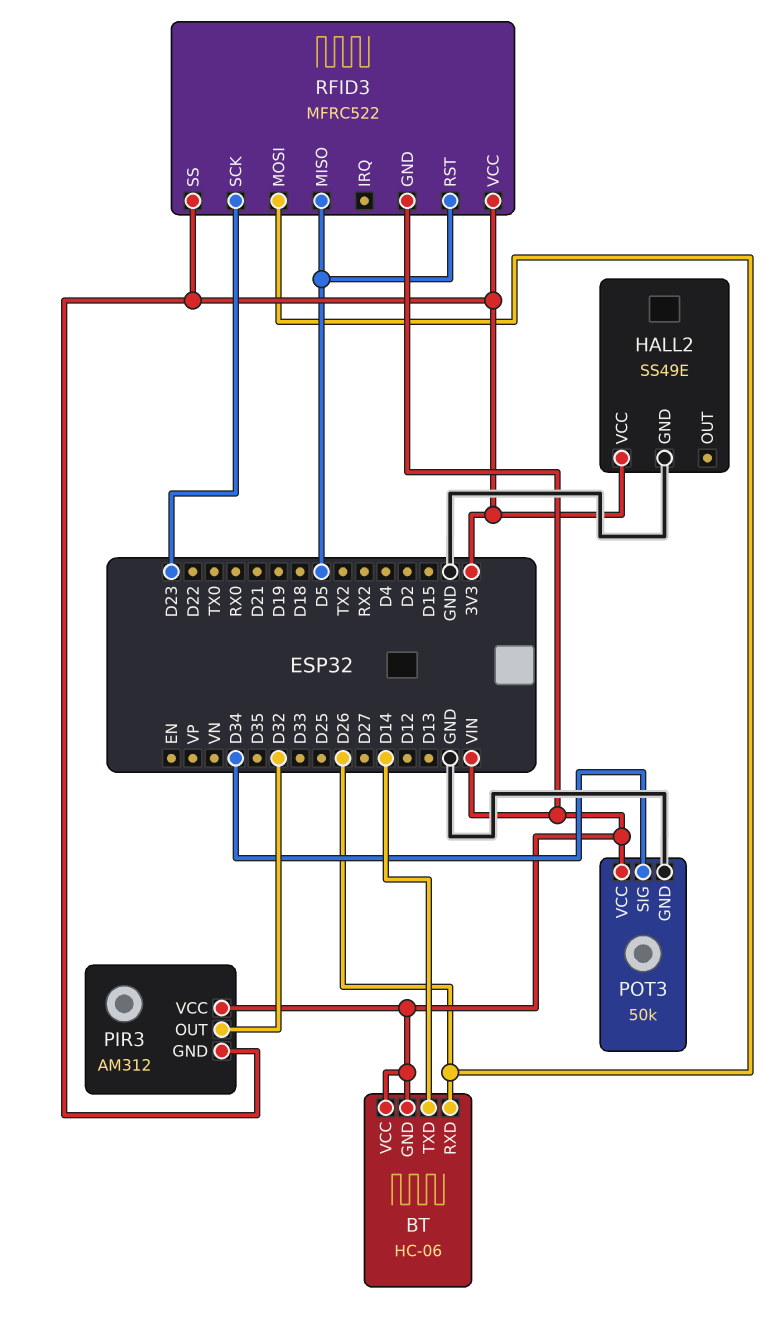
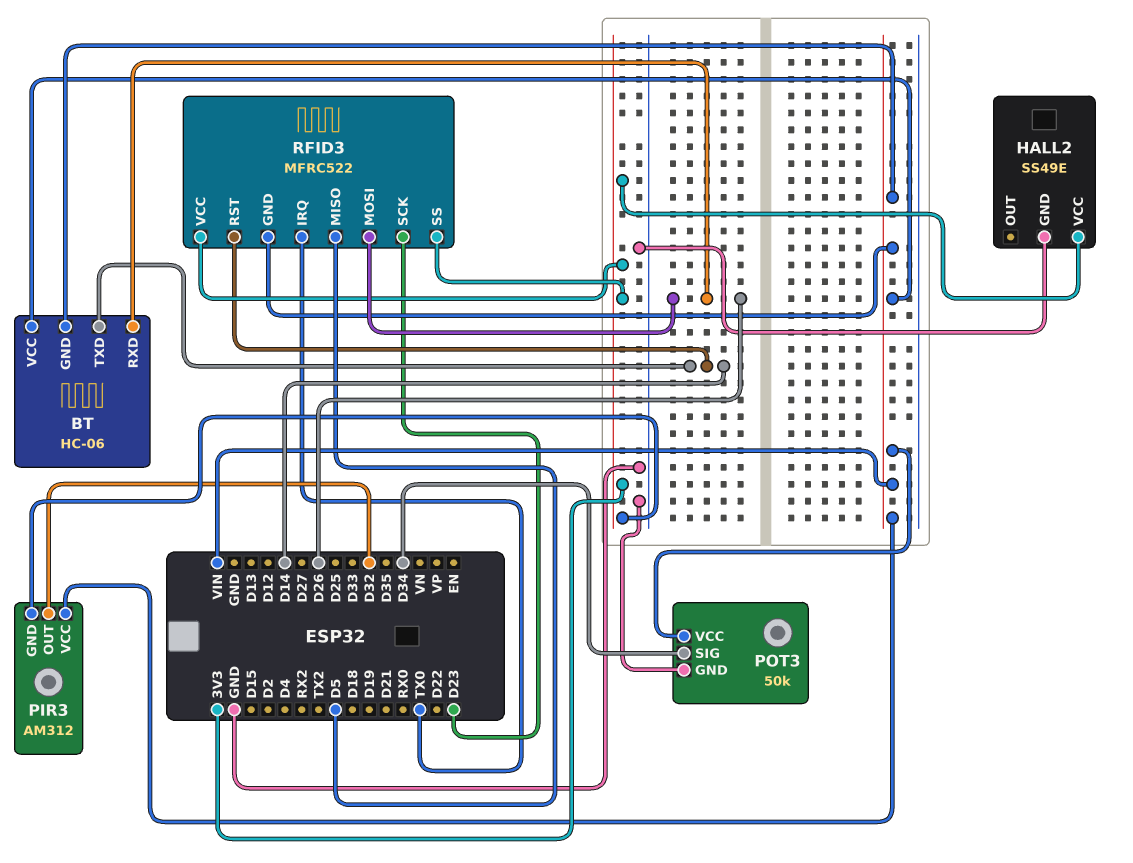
RFID3 pin IRQ: none -> TX0
RFID3 pin RST: D5 -> D14

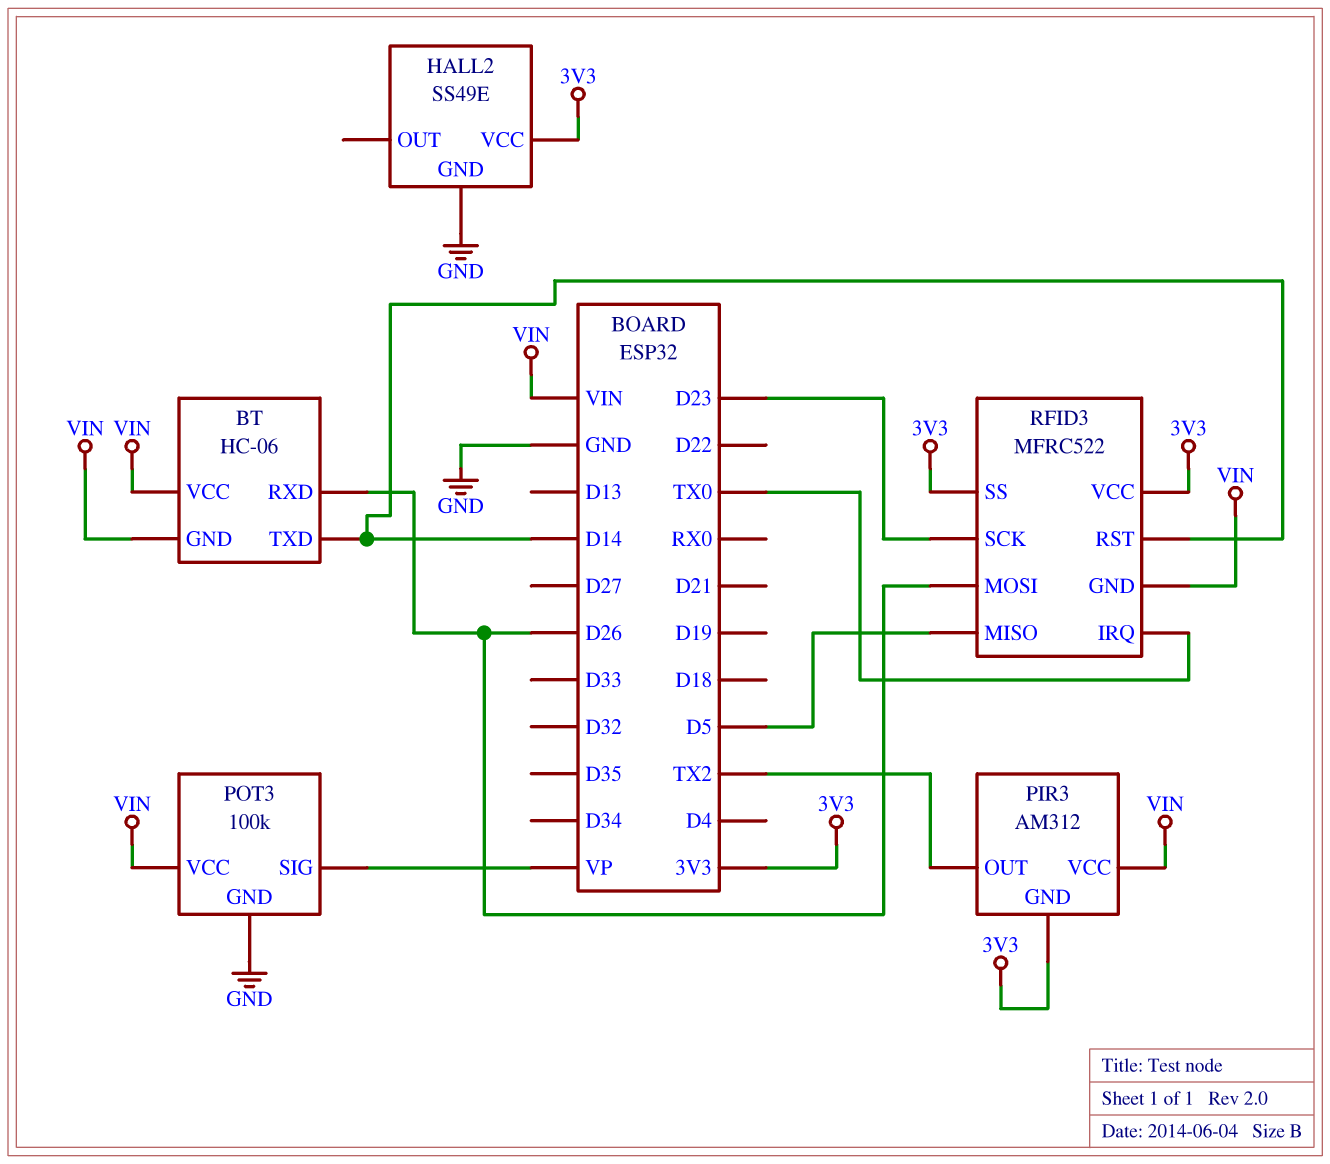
PIR3 pin OUT: D32 -> TX2
POT3: 50k -> 100k
POT3 pin SIG: D34 -> VP

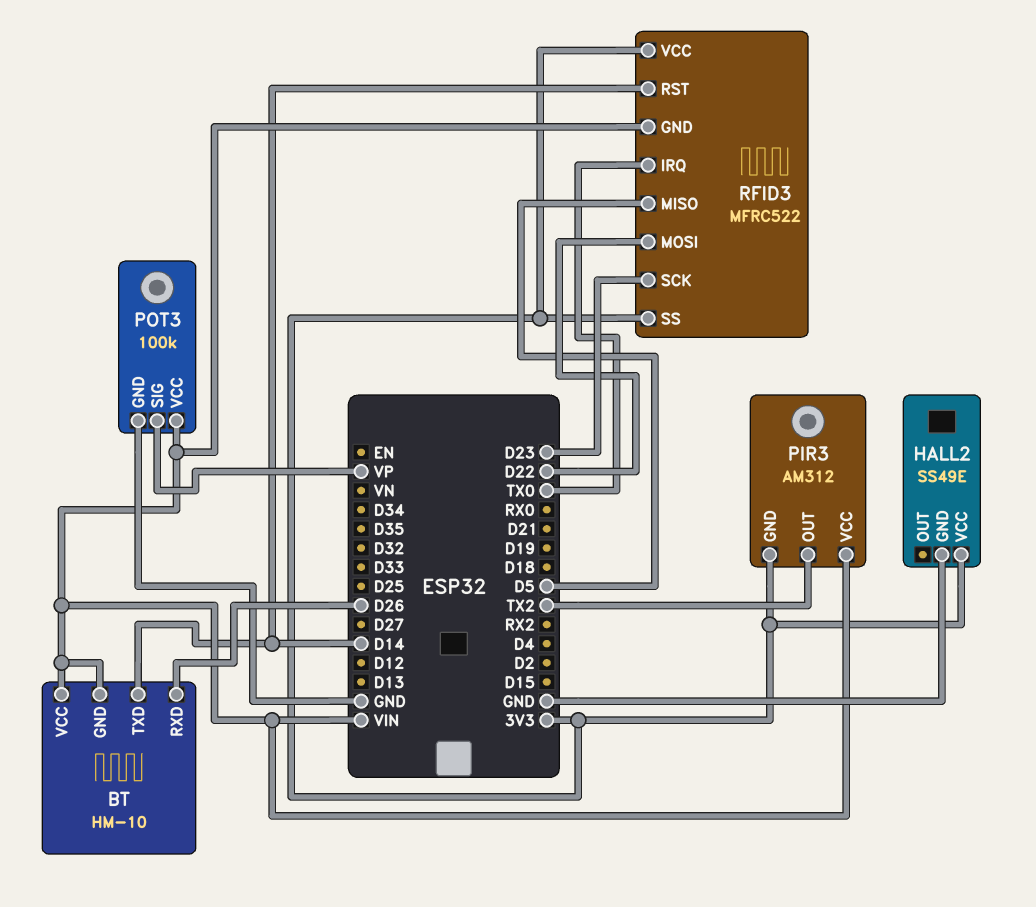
BT: HC-06 -> HM-10
RFID3 pin MOSI: D26 -> D22

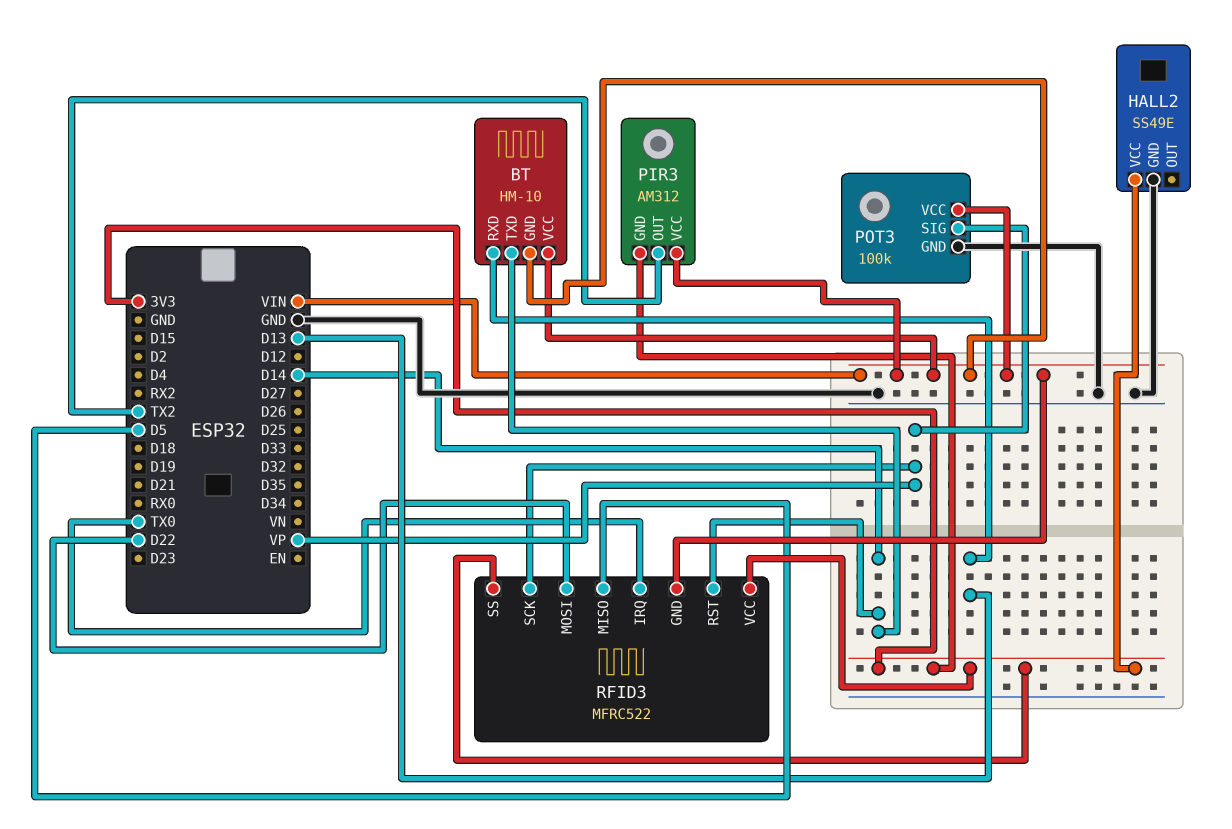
BT pin RXD: D26 -> D13
RFID3 pin SCK: D23 -> VP

